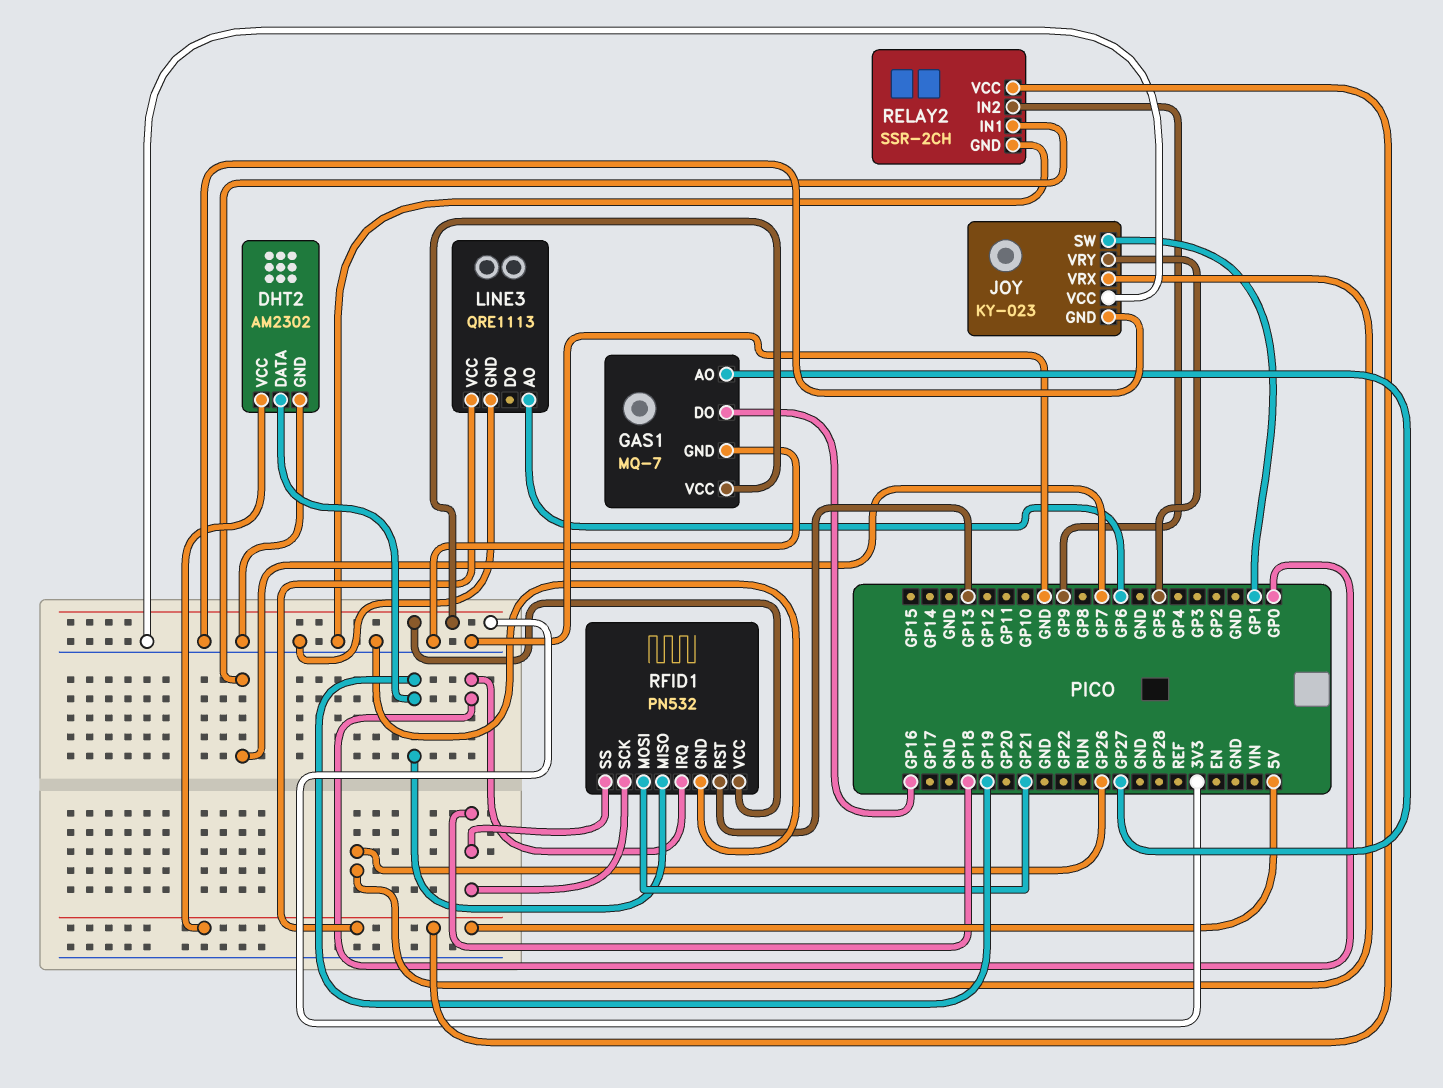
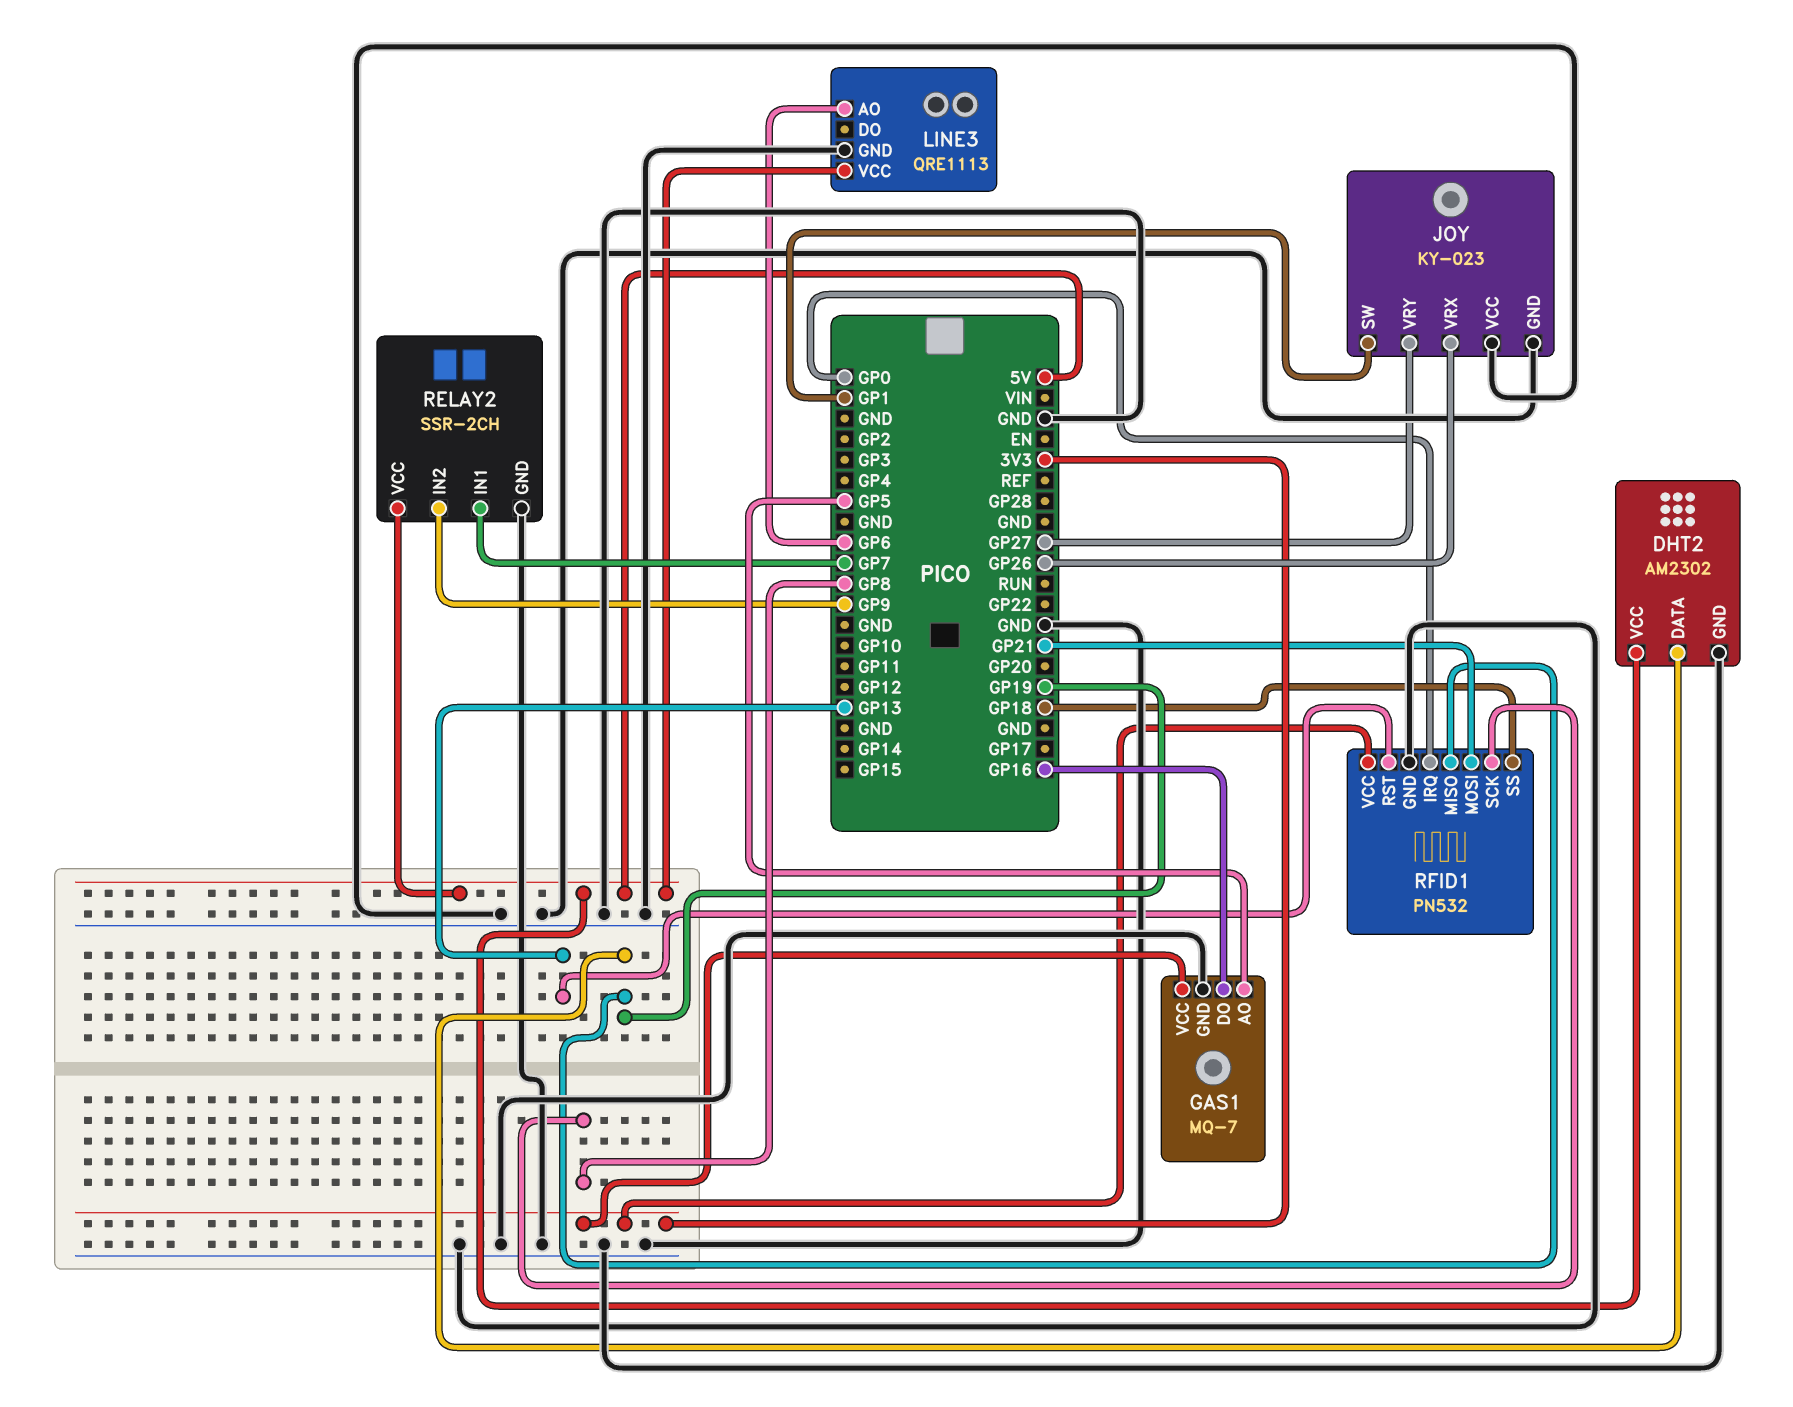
GAS1 pin AO: GP27 -> GP5
JOY pin VRY: GP5 -> GP27
RFID1 pin SCK: GP18 -> GP8

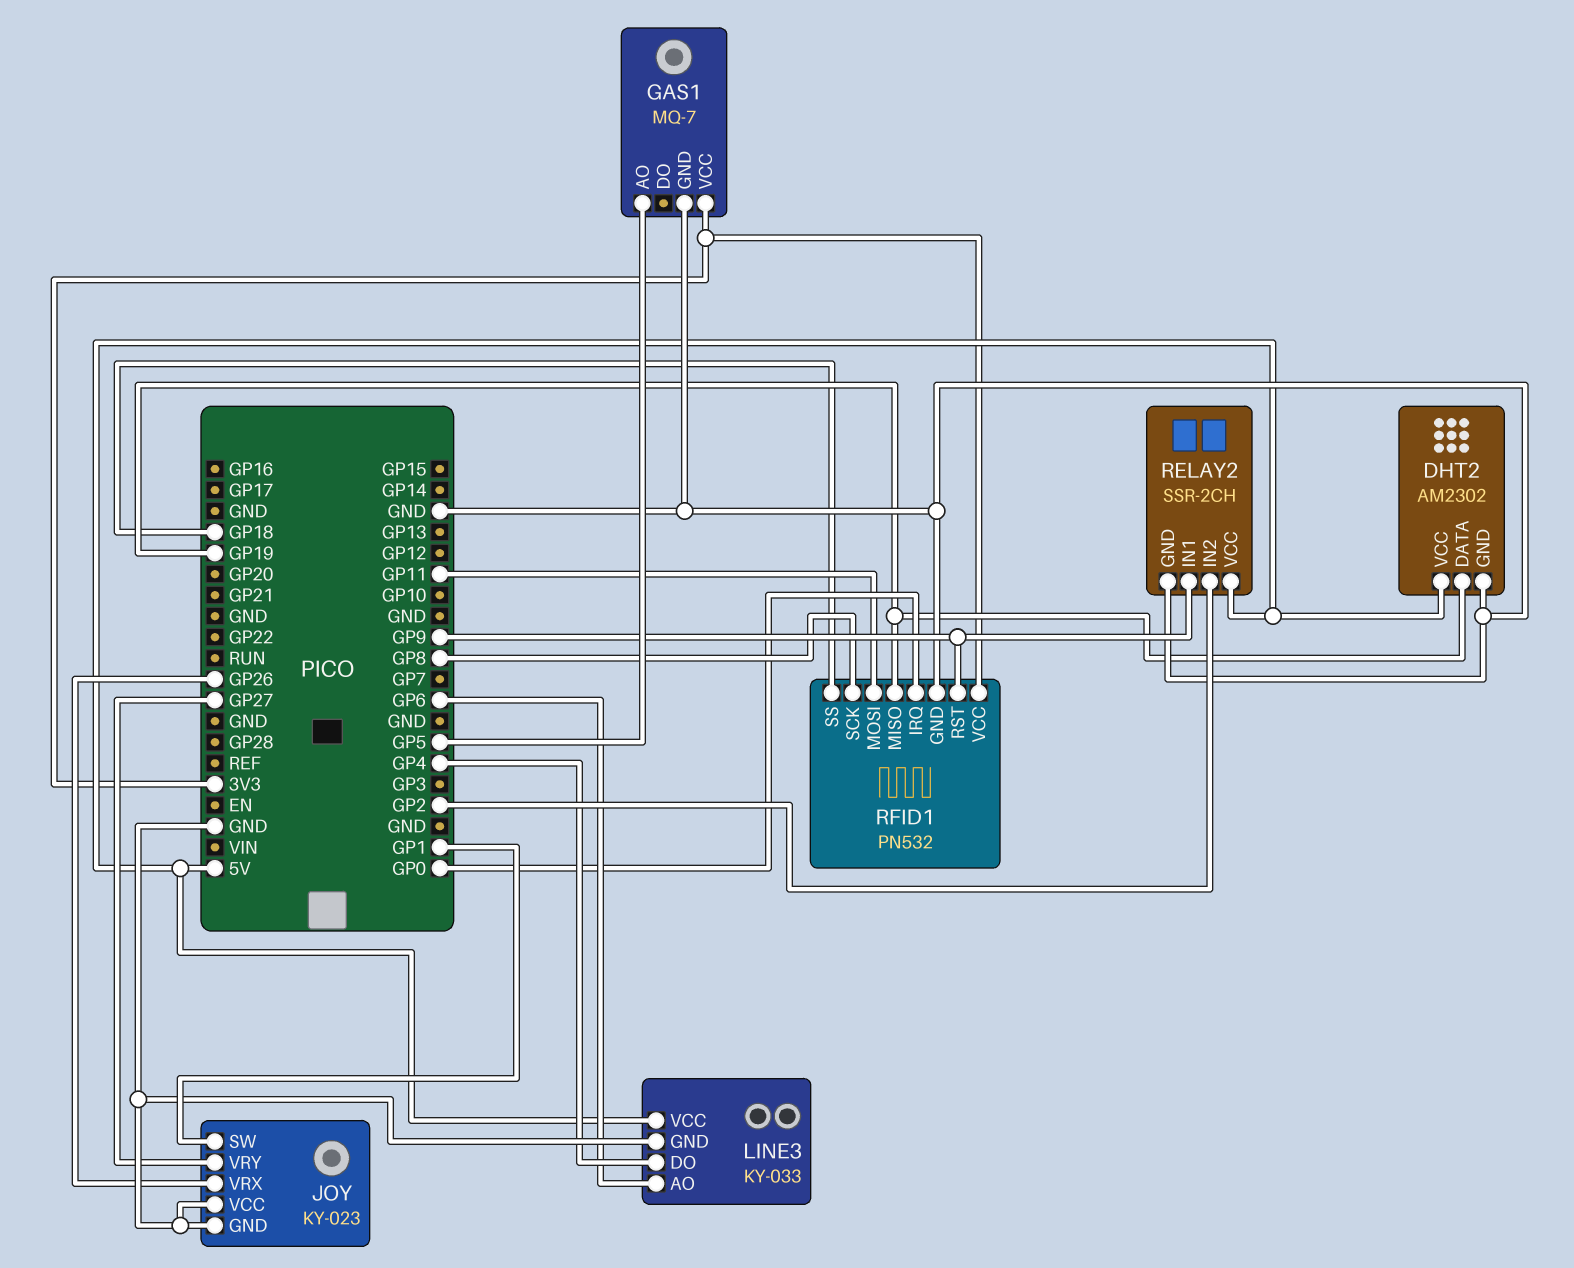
GAS1 pin DO: GP16 -> none
LINE3: QRE1113 -> KY-033
LINE3 pin DO: none -> GP4
RELAY2 pin IN1: GP7 -> GP9
RELAY2 pin IN2: GP9 -> GP2
RFID1 pin MOSI: GP21 -> GP11
RFID1 pin RST: GP13 -> GP9

